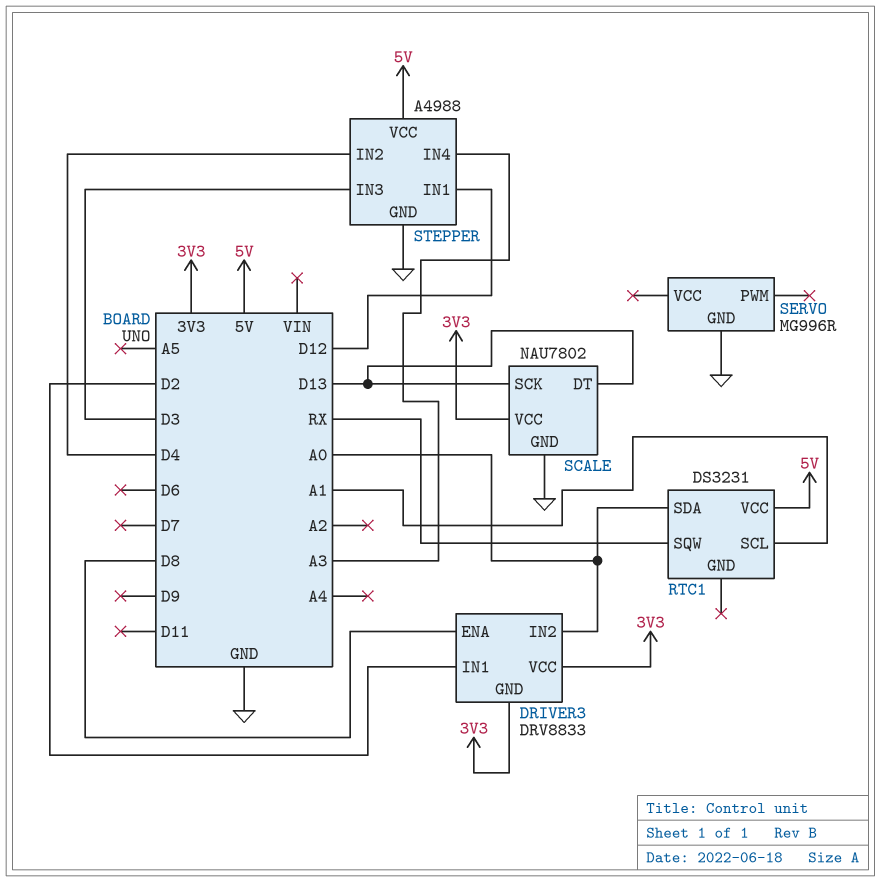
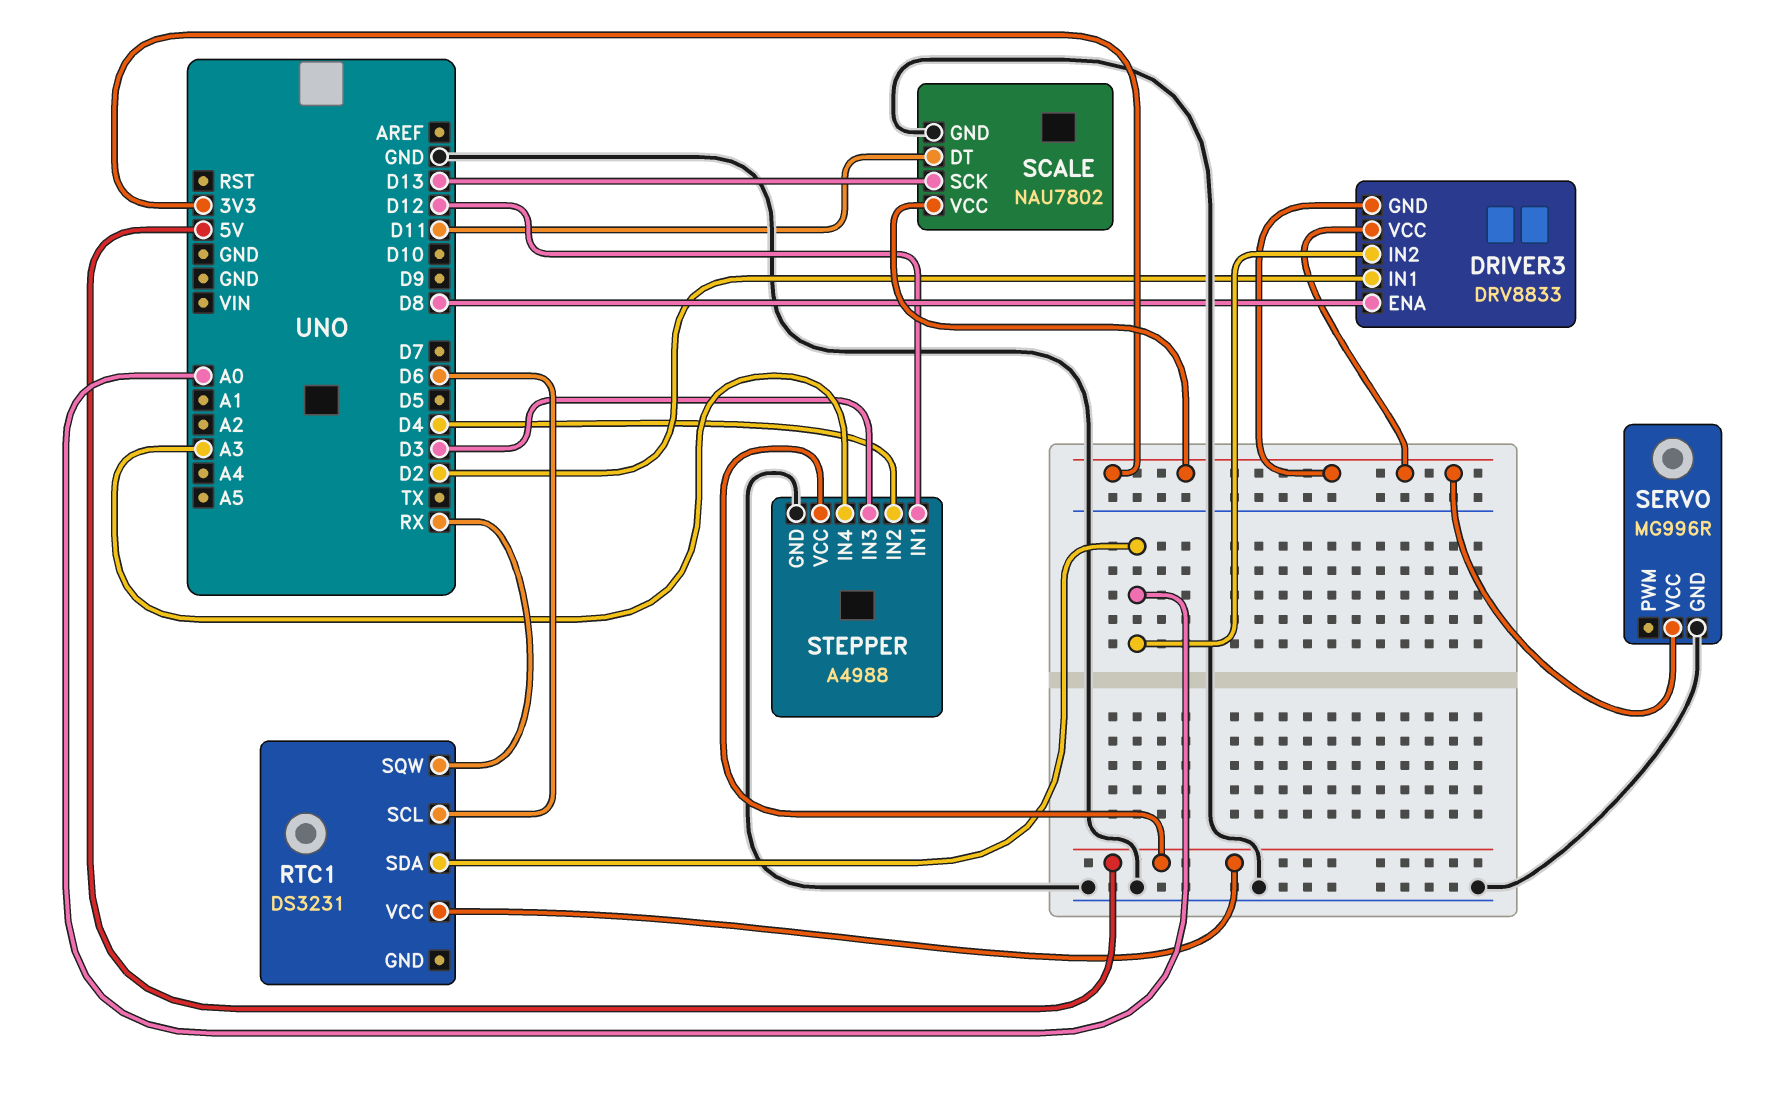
RTC1 pin SCL: A1 -> D6
SCALE pin DT: D13 -> D11
SERVO pin VCC: none -> 3V3

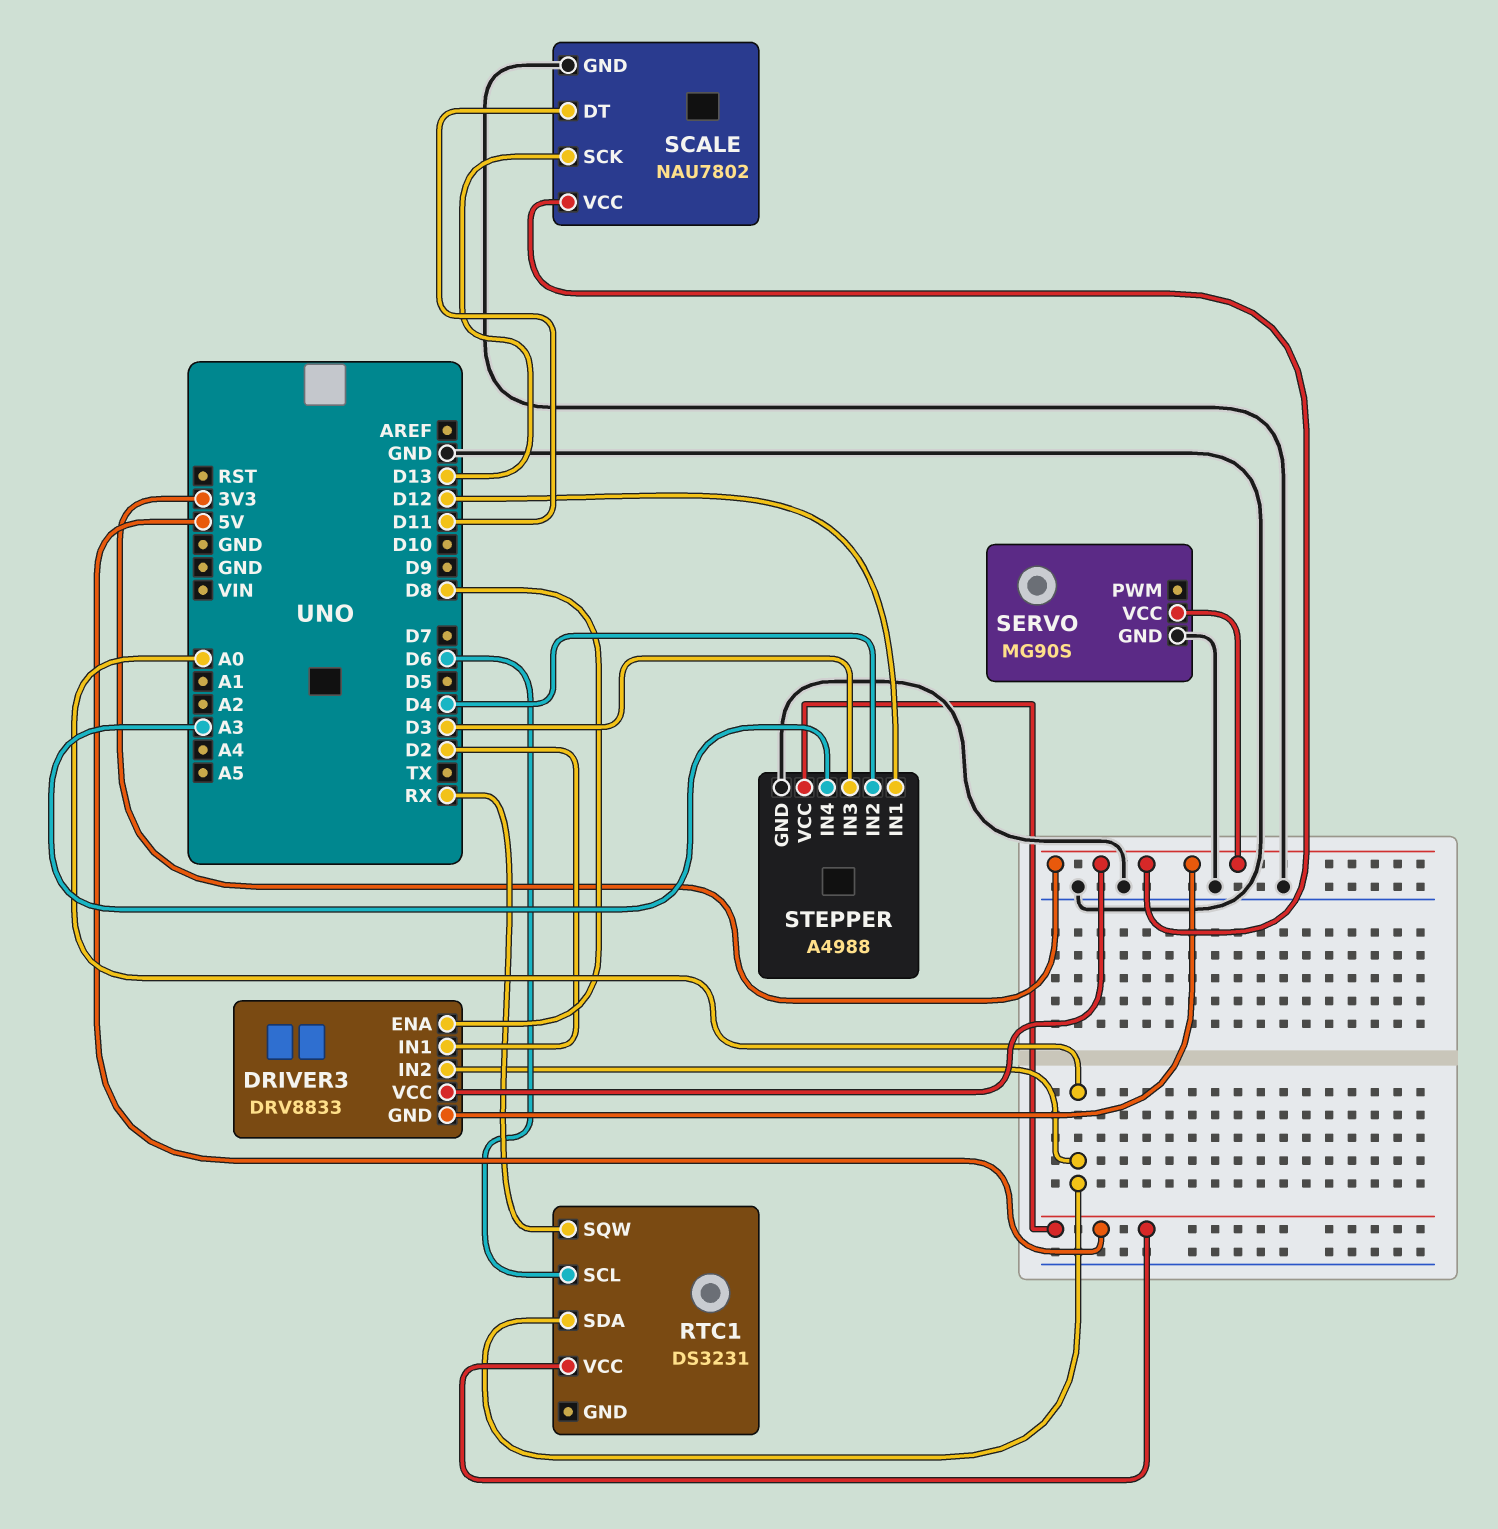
SERVO: MG996R -> MG90S

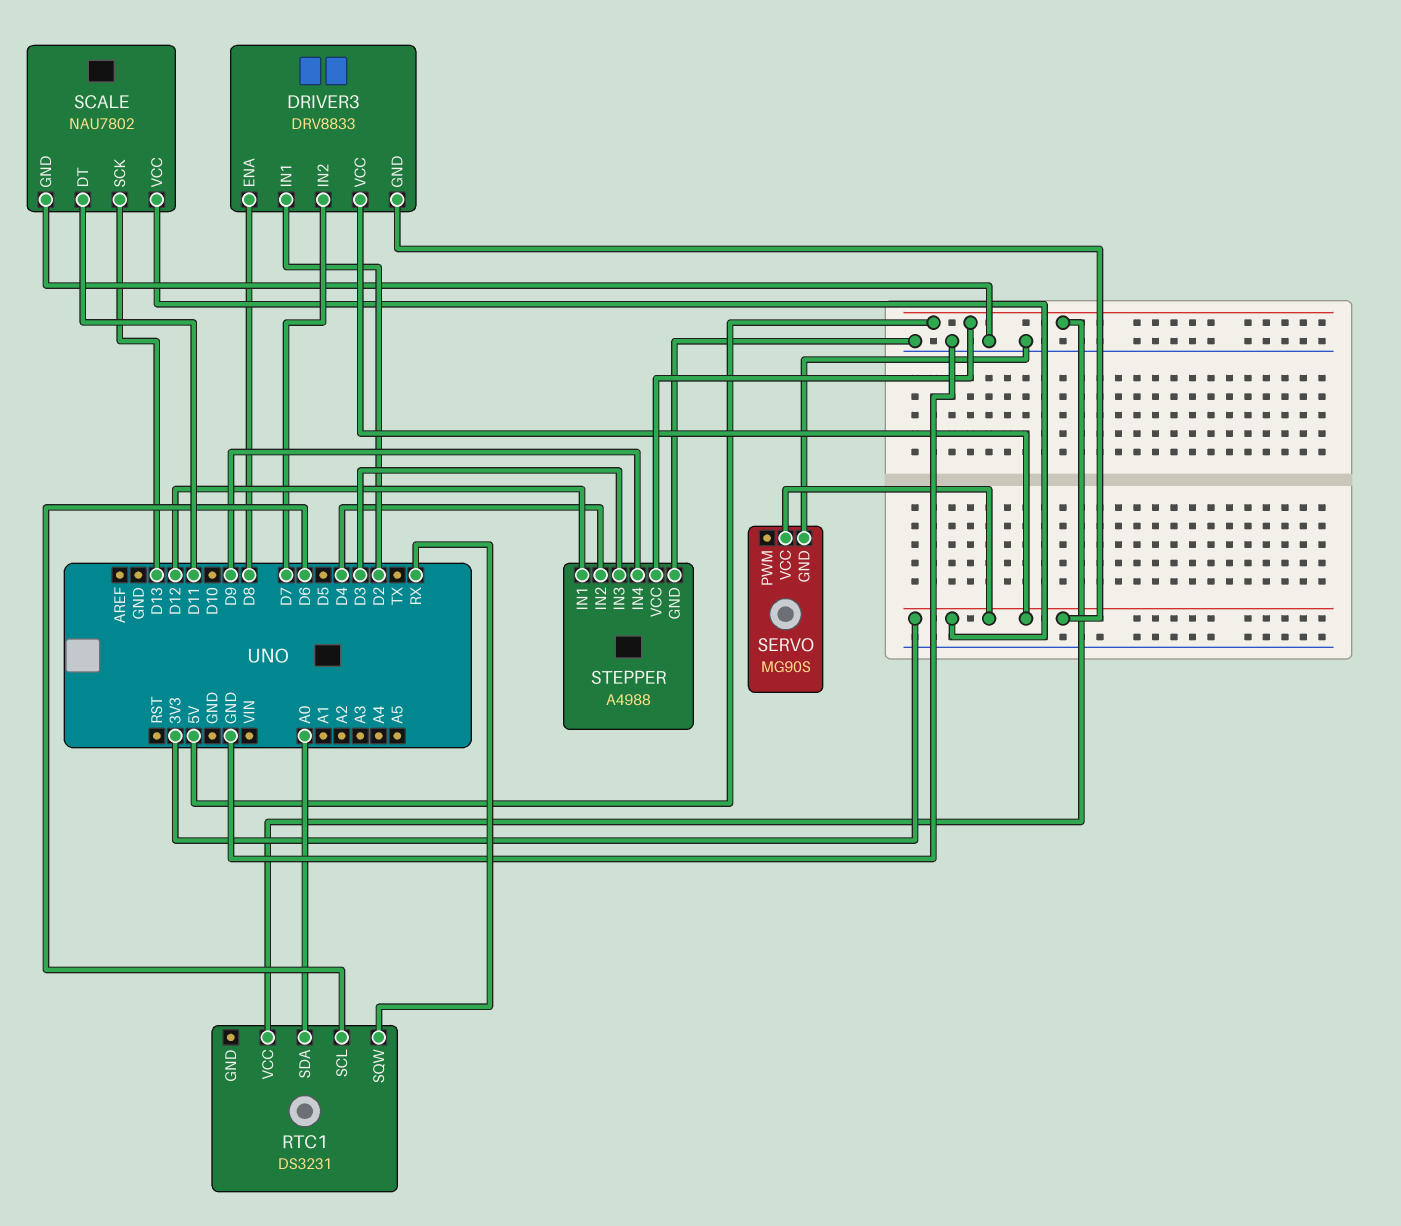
DRIVER3 pin IN2: A0 -> D7
STEPPER pin IN4: A3 -> D9

